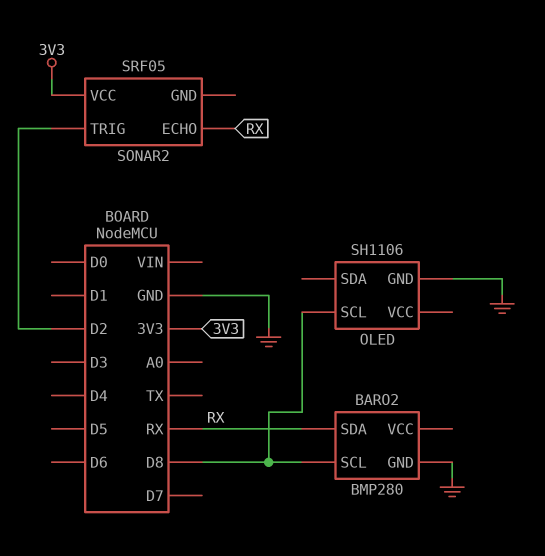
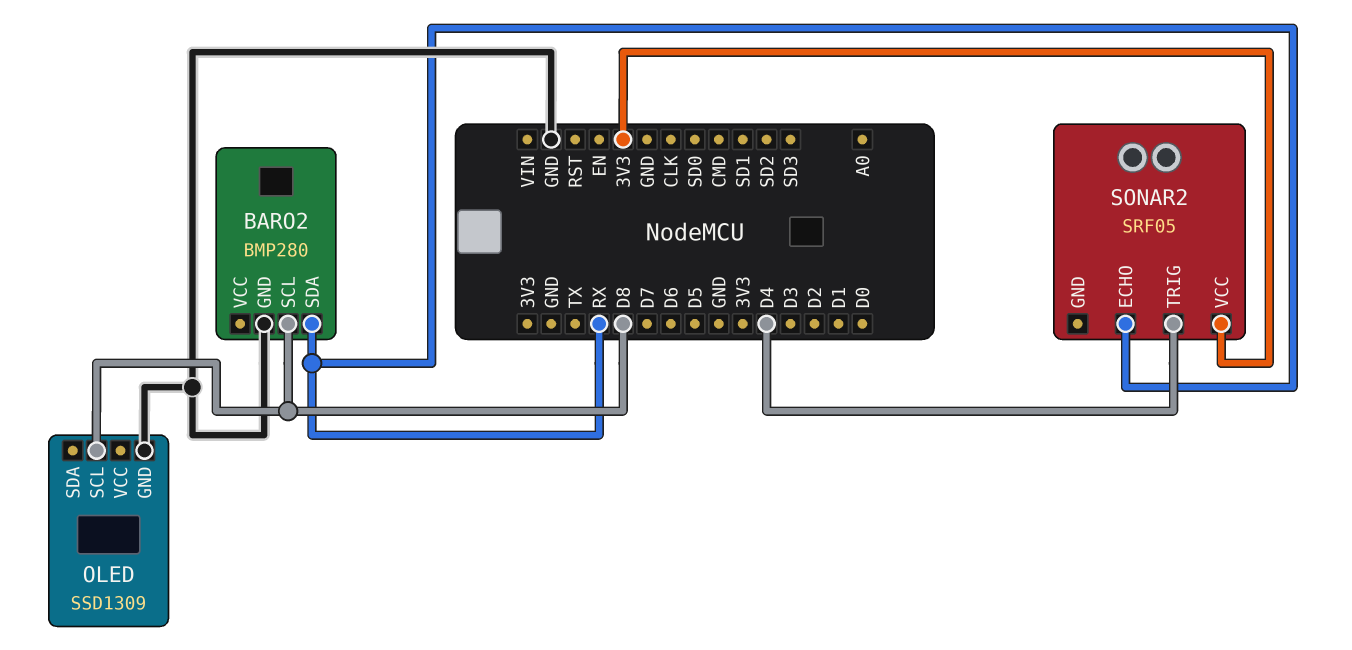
OLED: SH1106 -> SSD1309
SONAR2 pin TRIG: D2 -> D4

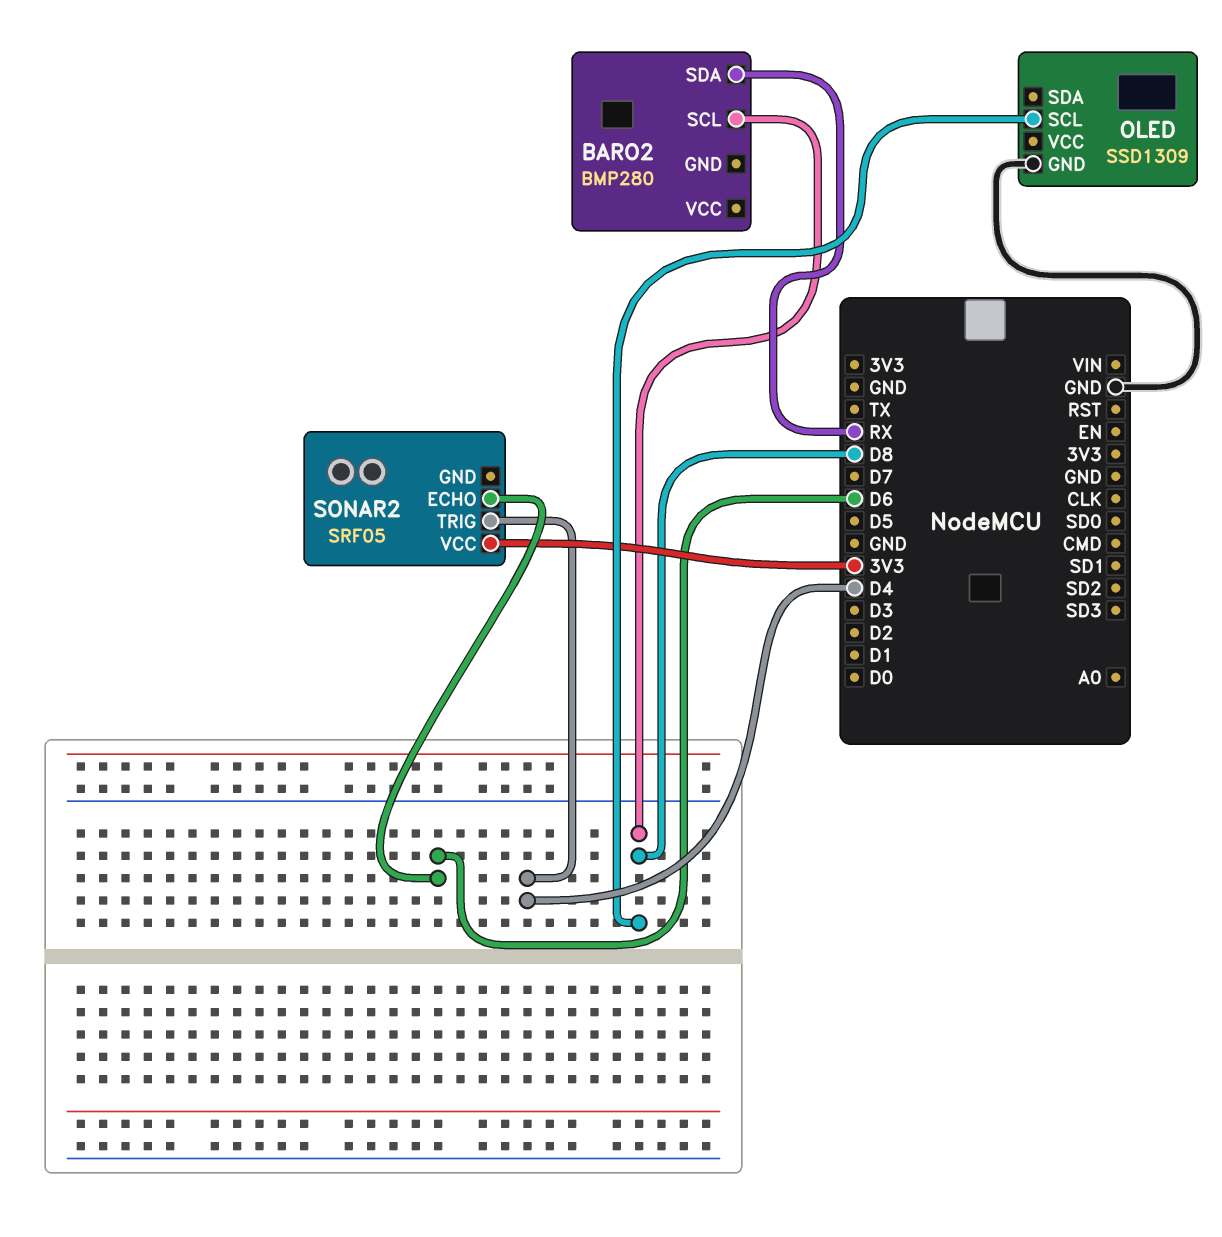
BARO2 pin GND: GND -> none
SONAR2 pin ECHO: RX -> D6

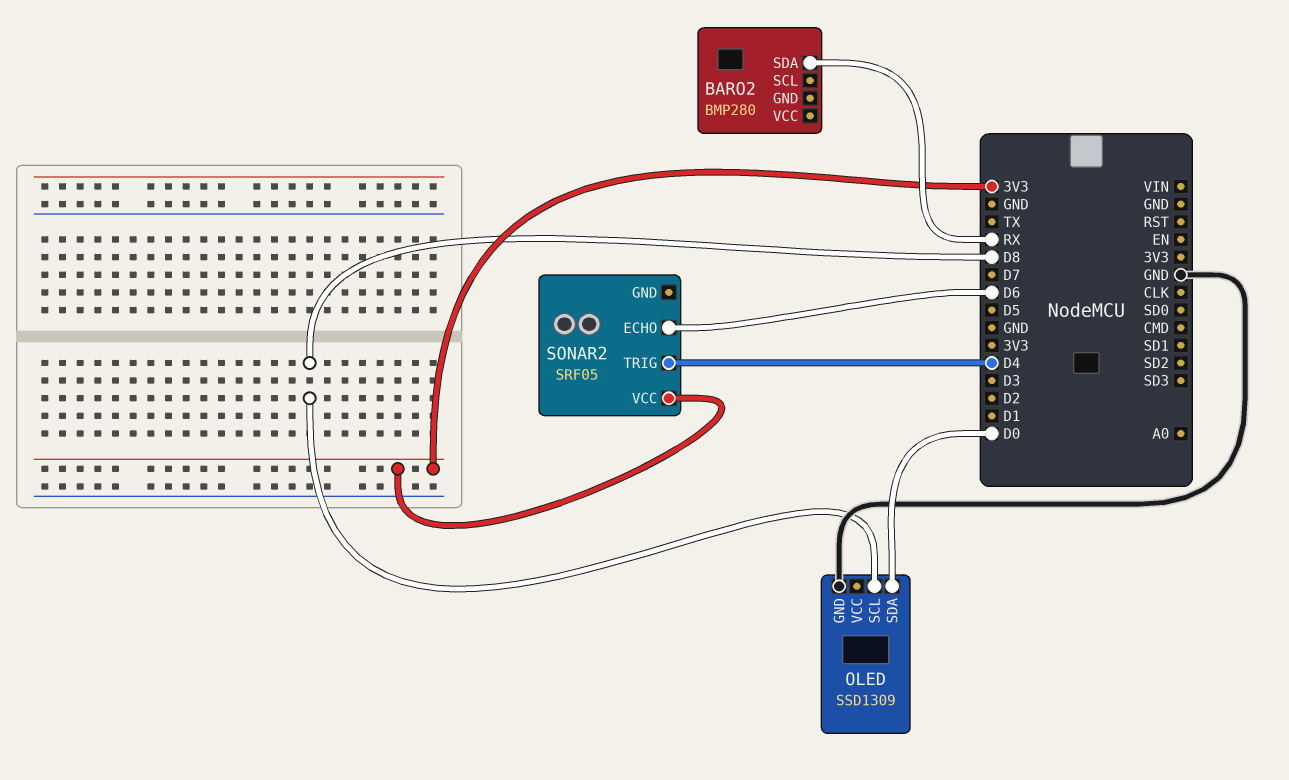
BARO2 pin SCL: D8 -> none
OLED pin SDA: none -> D0

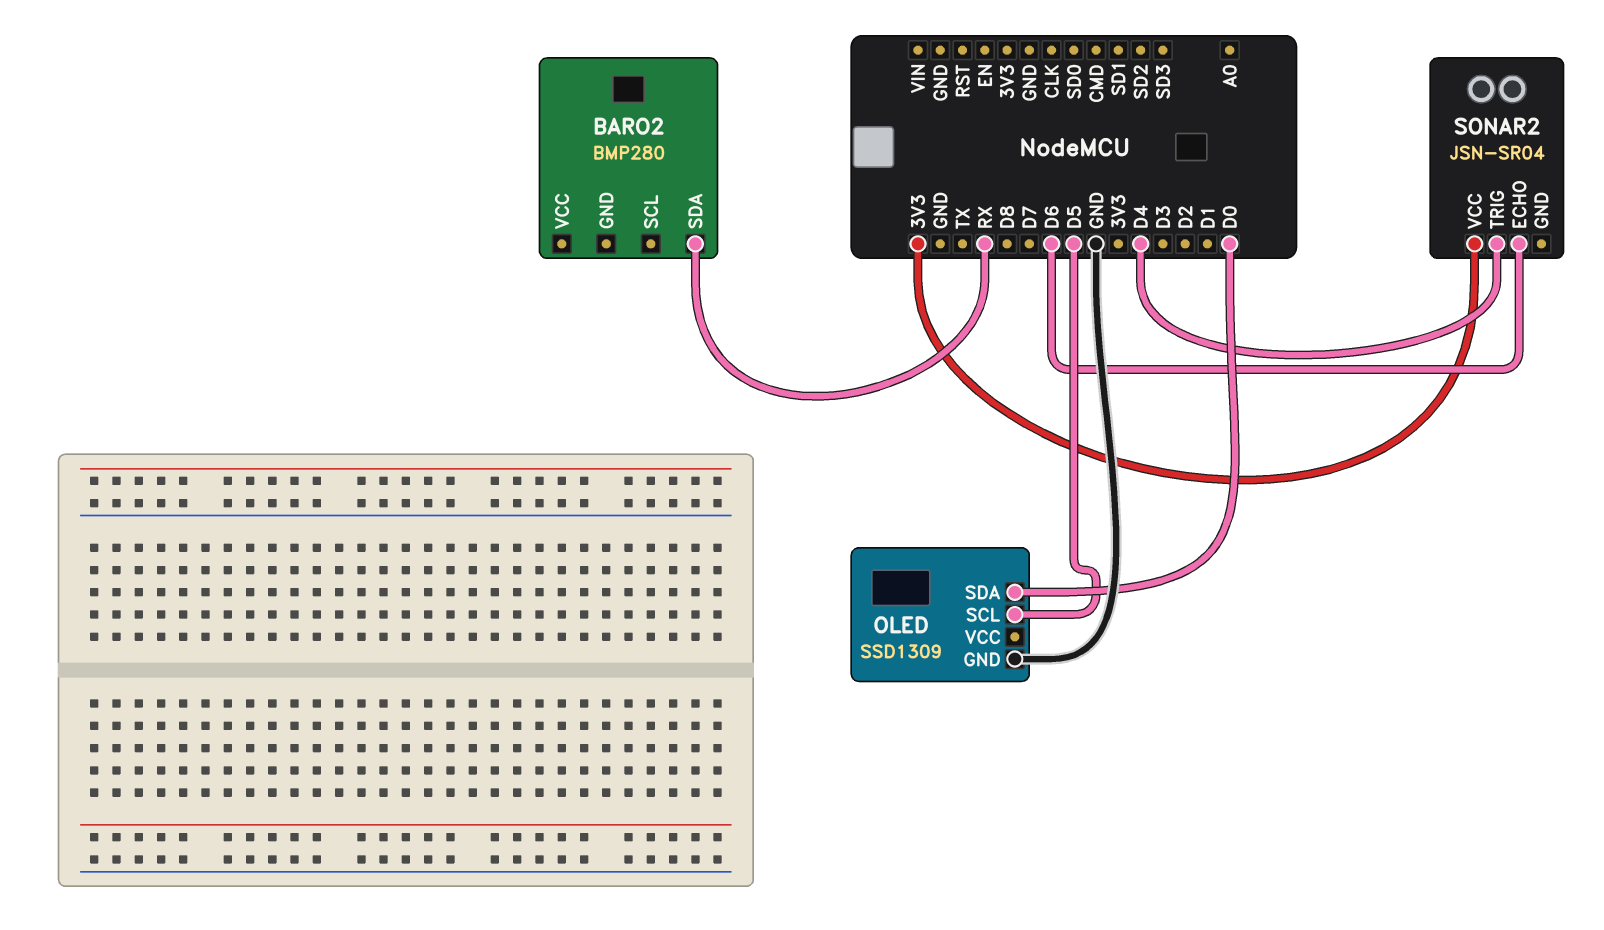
OLED pin SCL: D8 -> D5
SONAR2: SRF05 -> JSN-SR04

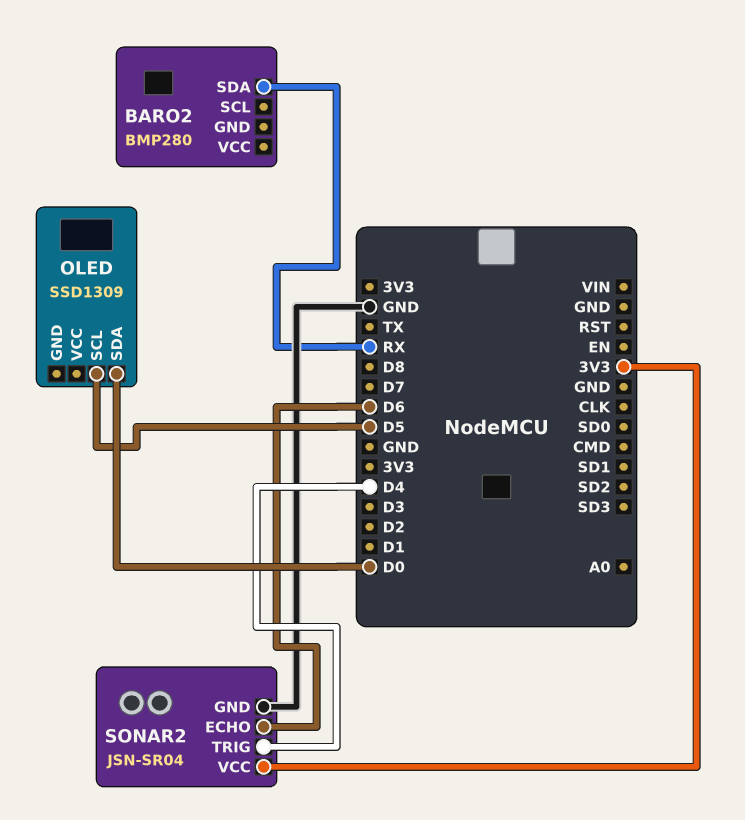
OLED pin GND: GND -> none
SONAR2 pin GND: none -> GND

